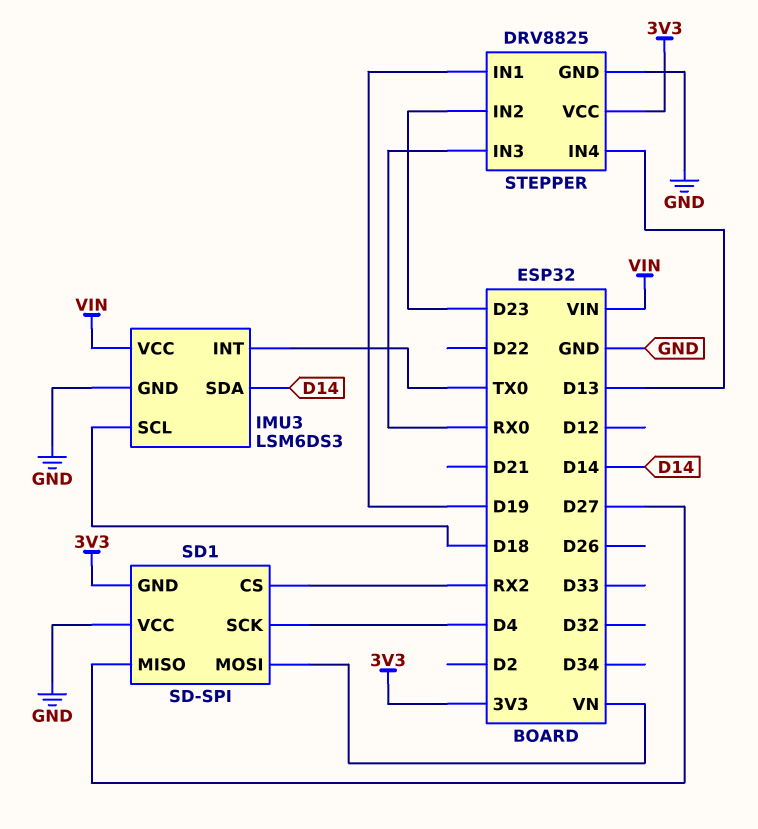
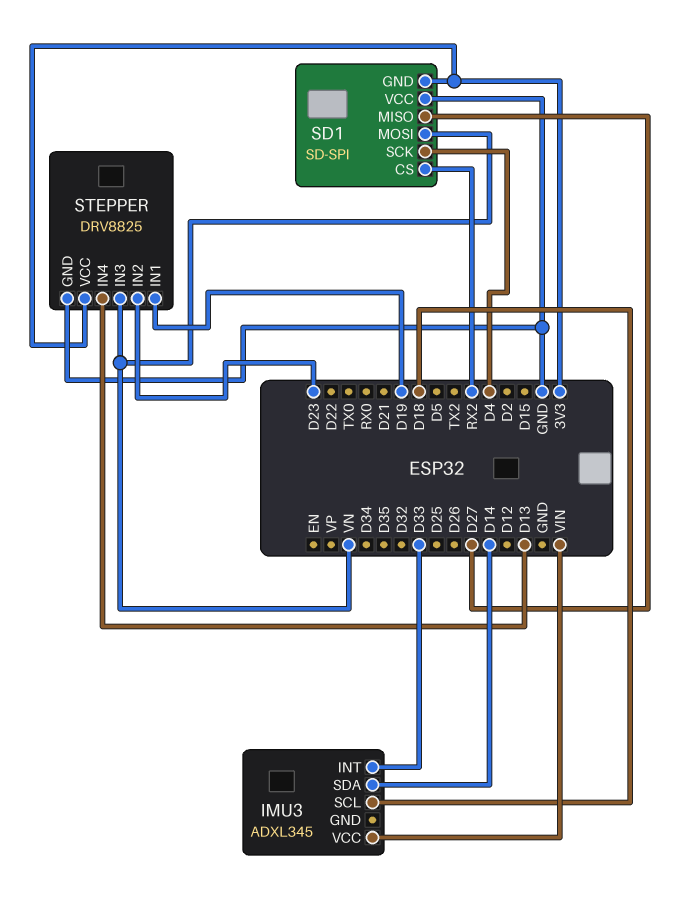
IMU3: LSM6DS3 -> ADXL345
IMU3 pin GND: GND -> none
IMU3 pin INT: TX0 -> D33
STEPPER pin IN3: RX0 -> VN

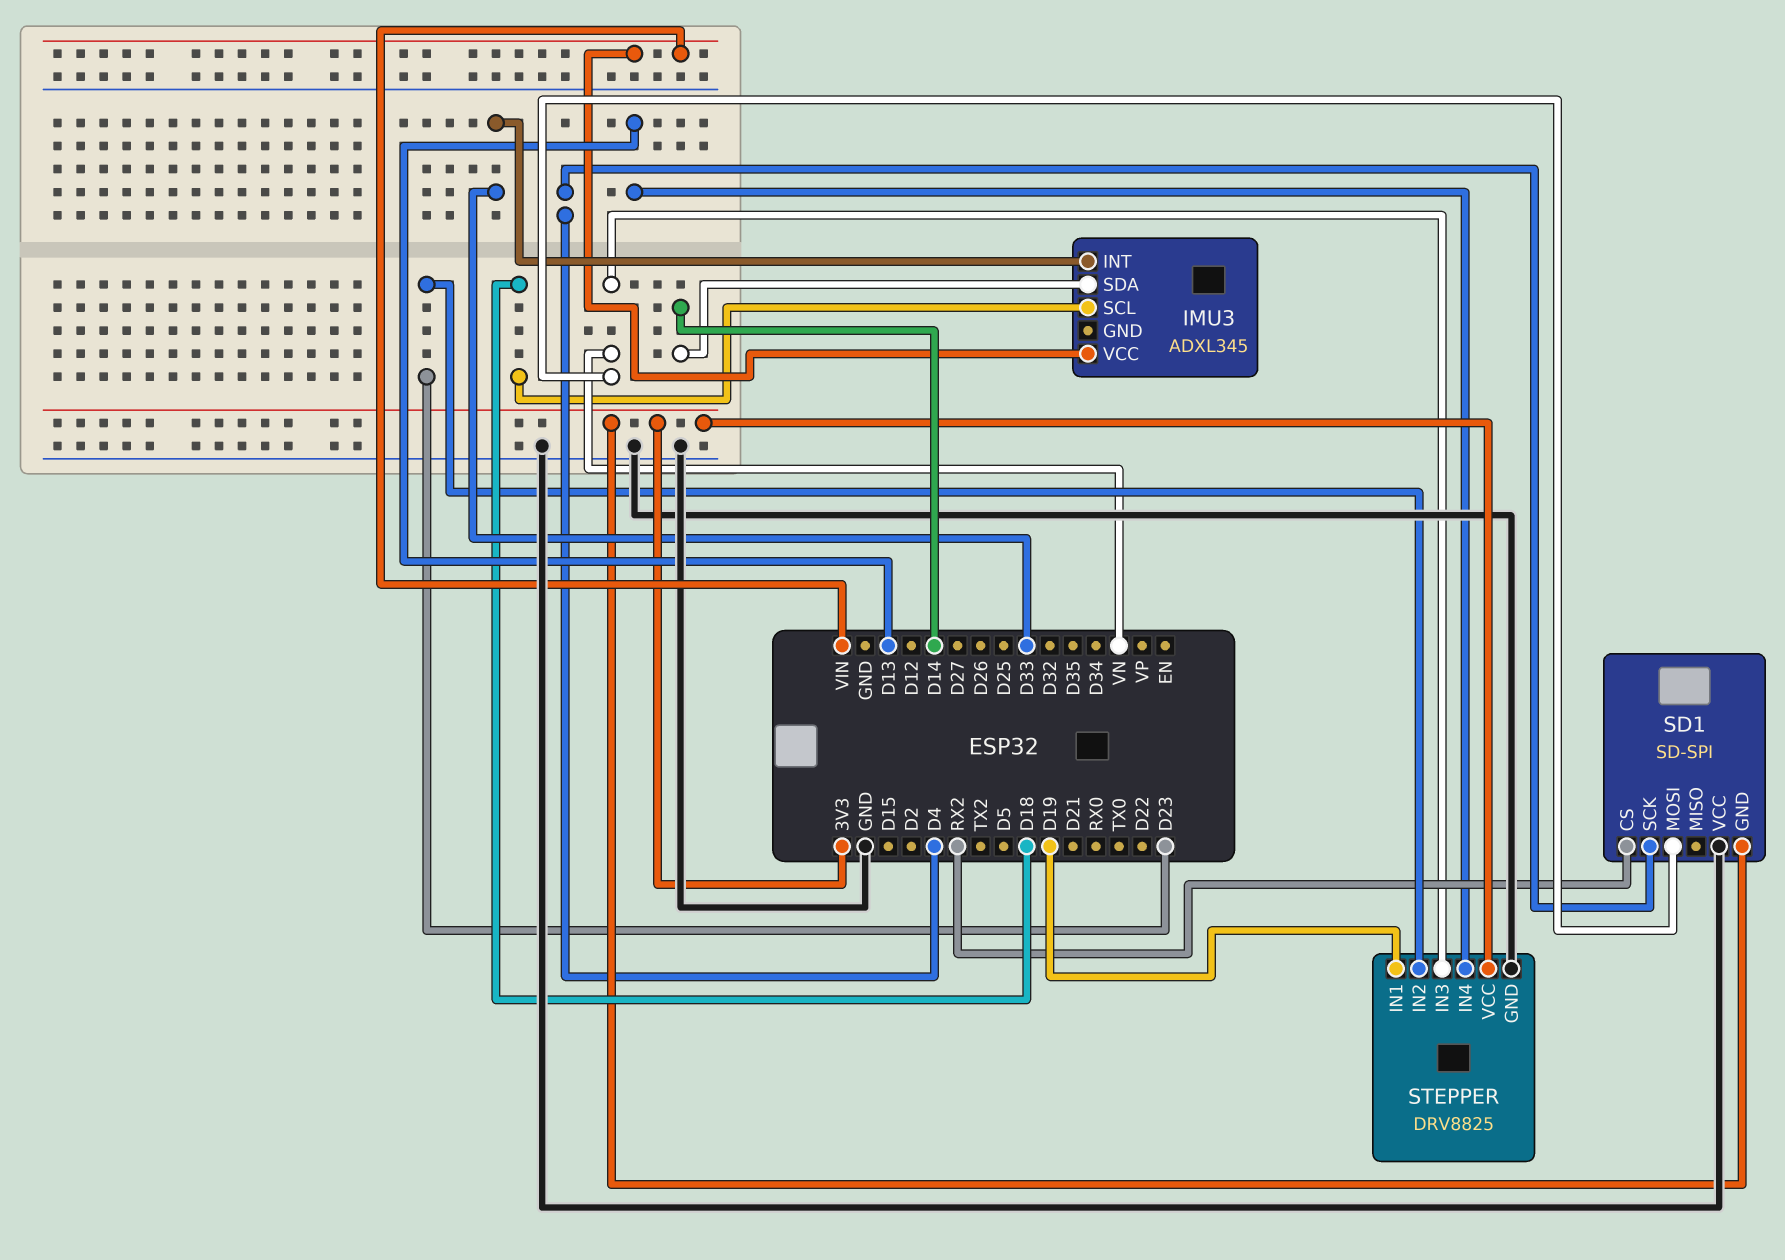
SD1 pin MISO: D27 -> none

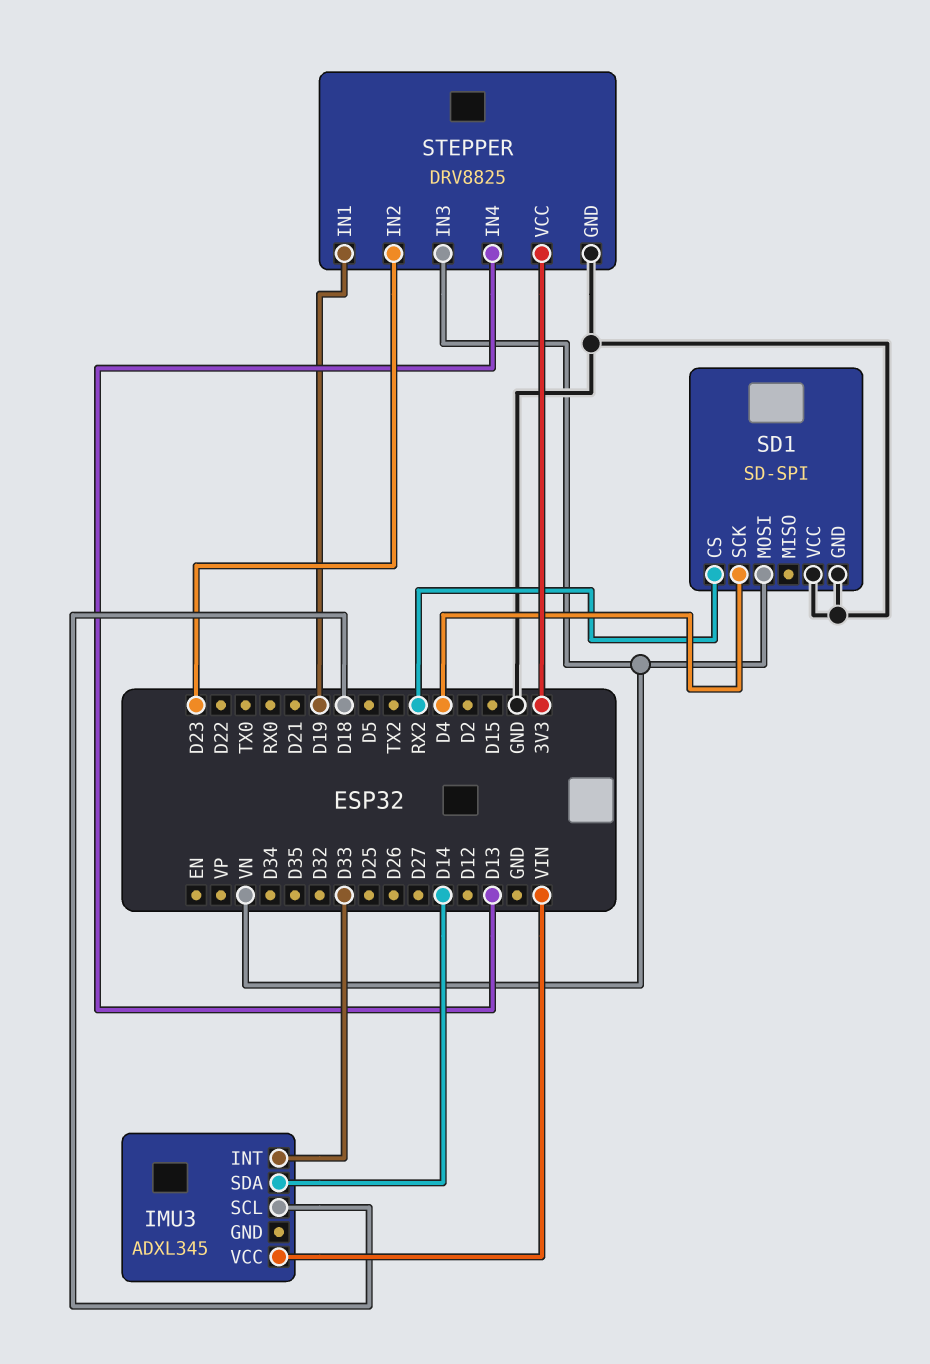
SD1 pin GND: 3V3 -> GND

